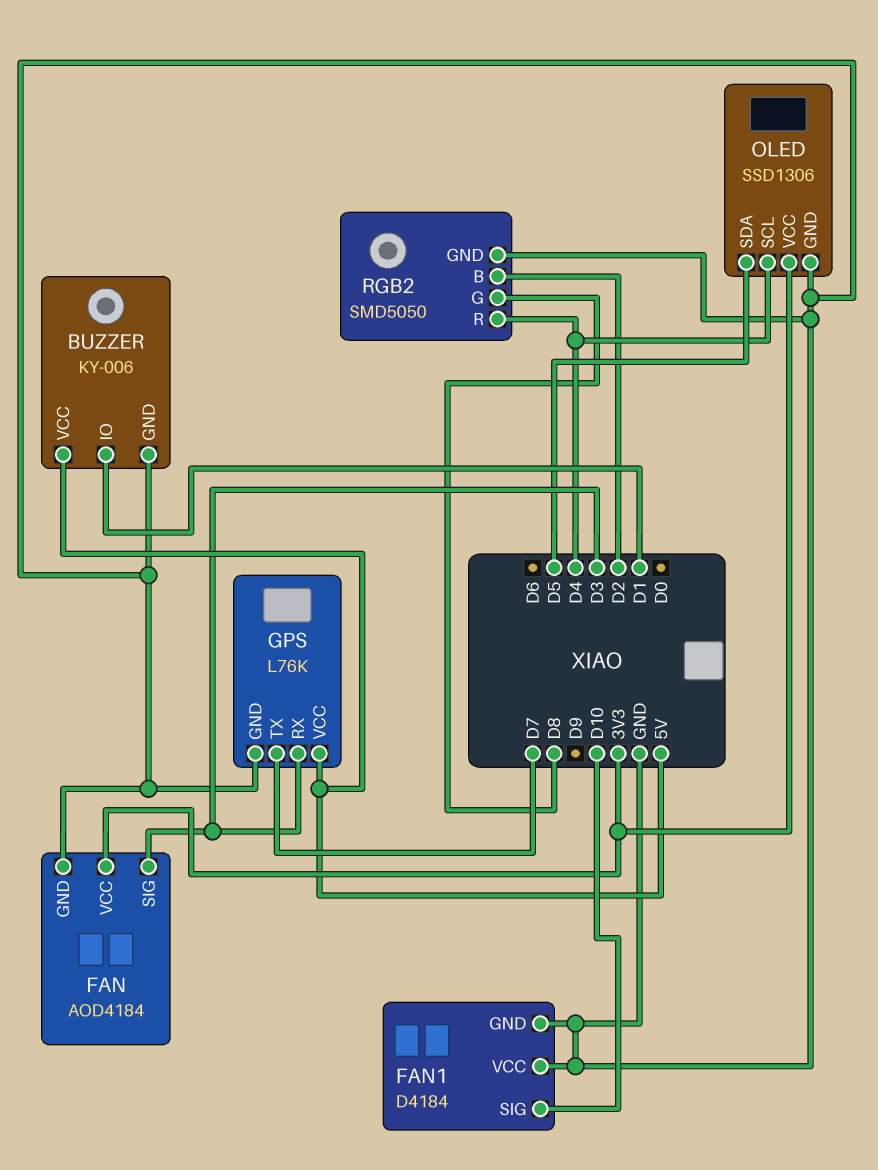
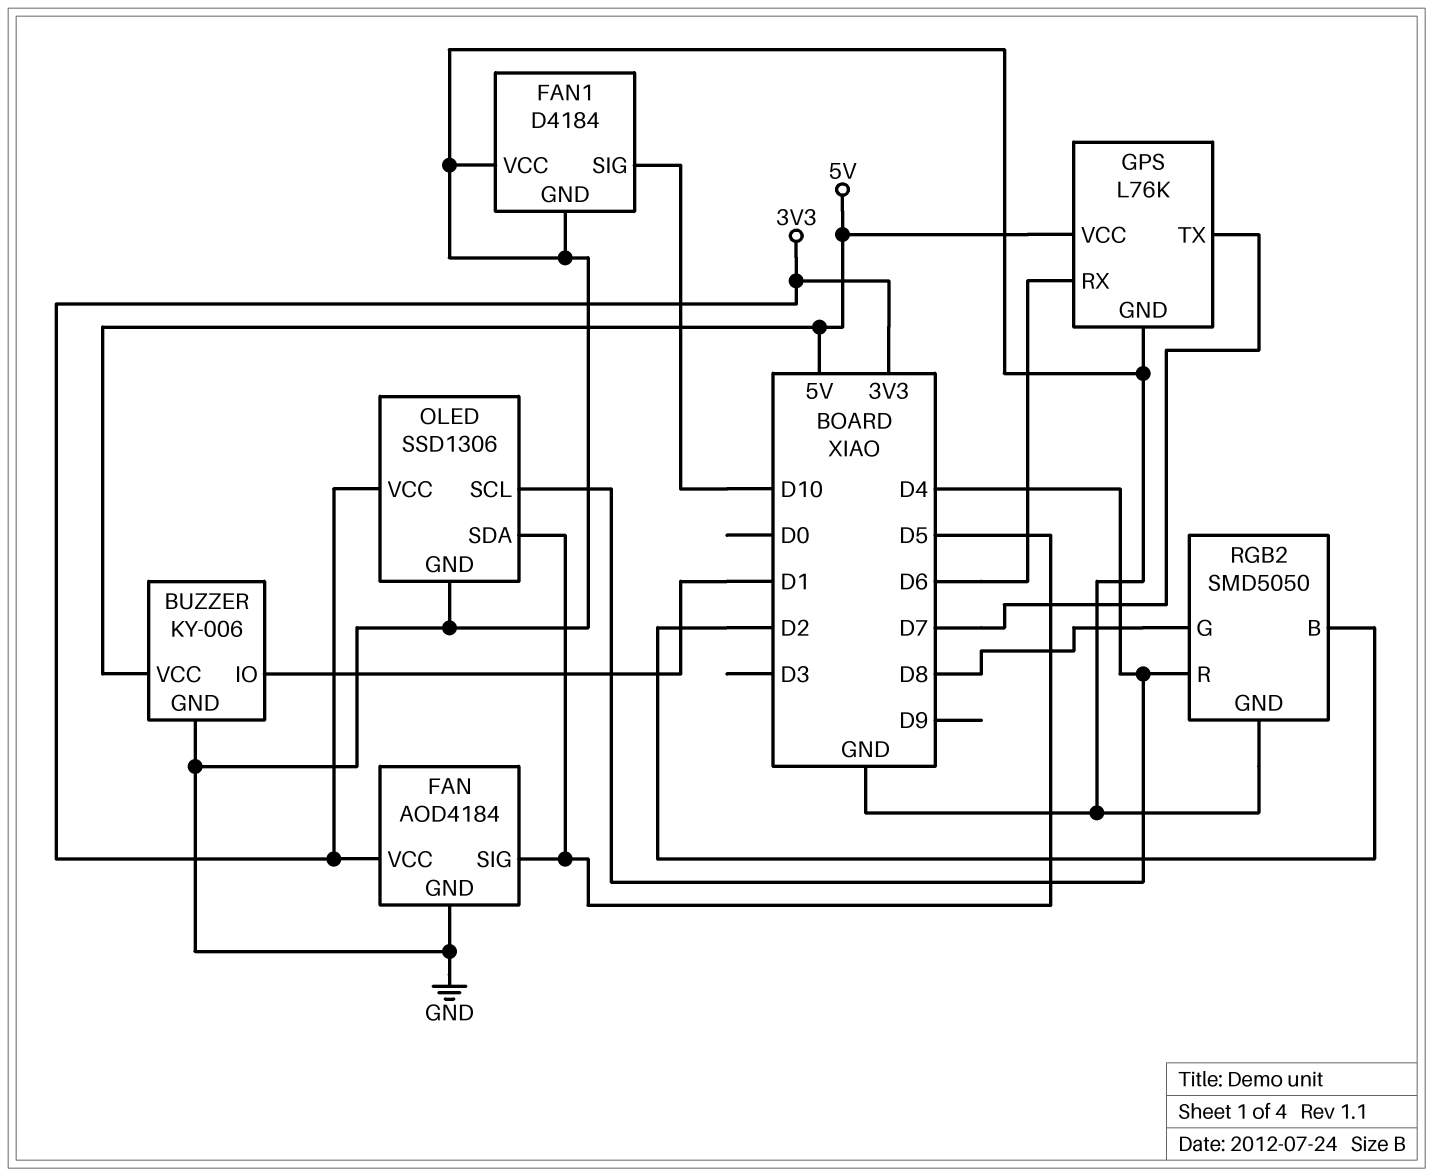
FAN pin SIG: D3 -> D5
GPS pin RX: D3 -> D6

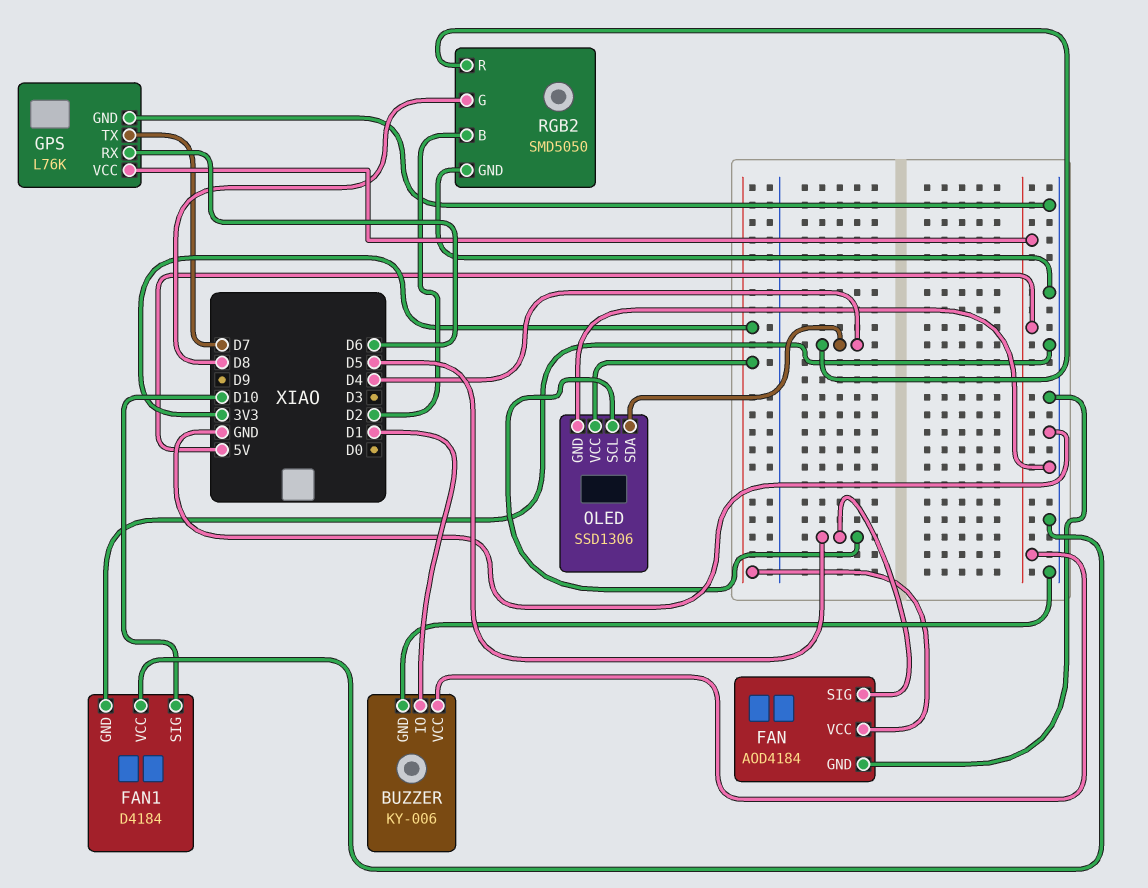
OLED pin SCL: D4 -> D5
OLED pin SDA: D5 -> D4

